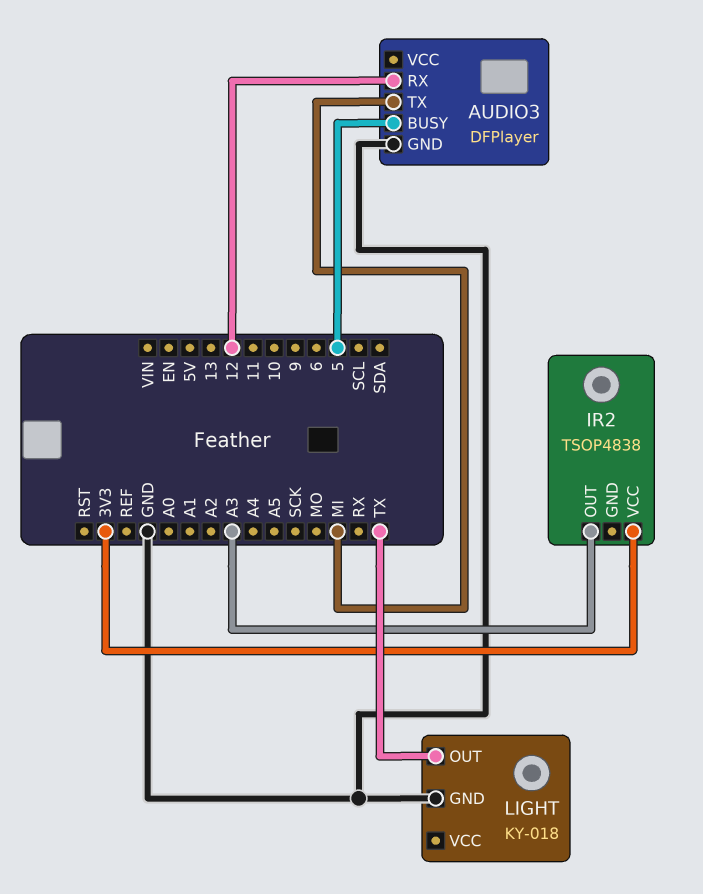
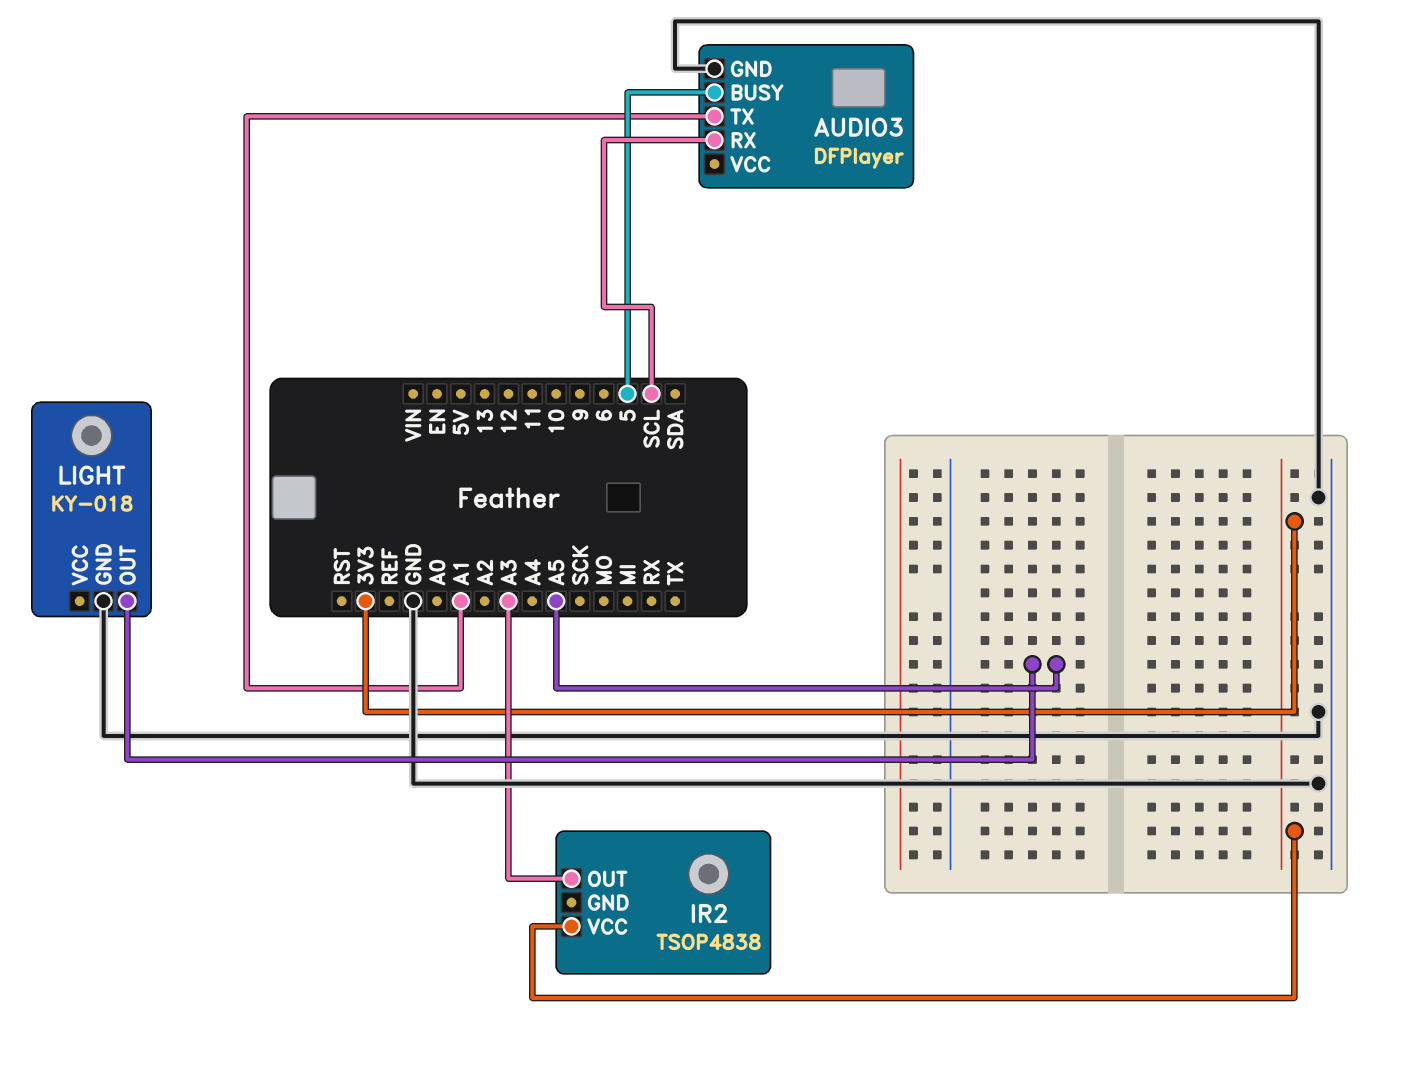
AUDIO3 pin RX: 12 -> SCL
AUDIO3 pin TX: MI -> A1
LIGHT pin OUT: TX -> A5

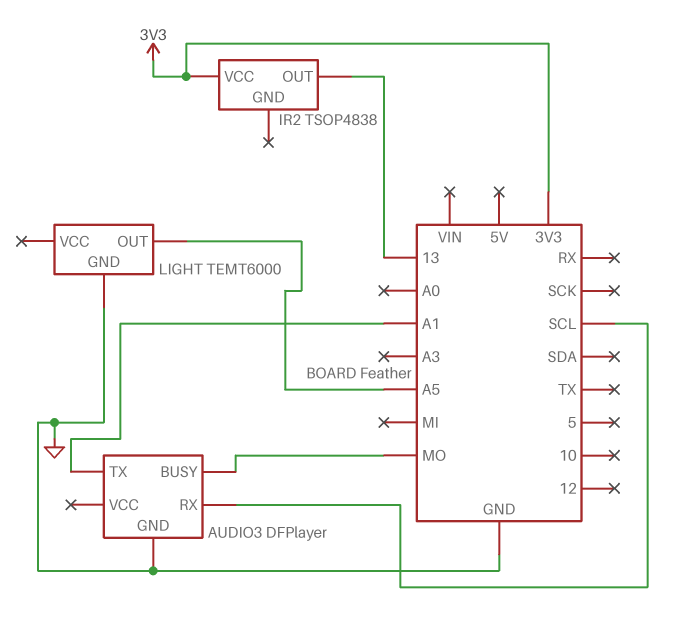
AUDIO3 pin BUSY: 5 -> MO
IR2 pin OUT: A3 -> 13
LIGHT: KY-018 -> TEMT6000

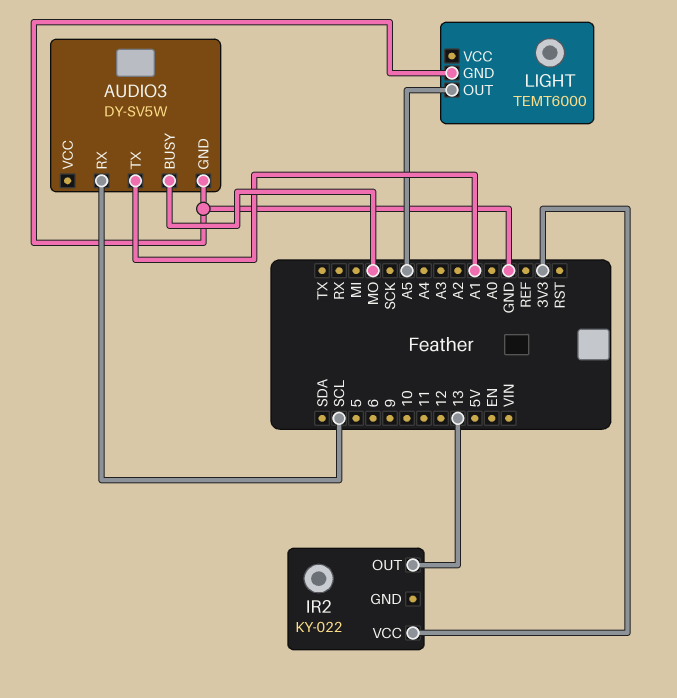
AUDIO3: DFPlayer -> DY-SV5W
IR2: TSOP4838 -> KY-022

